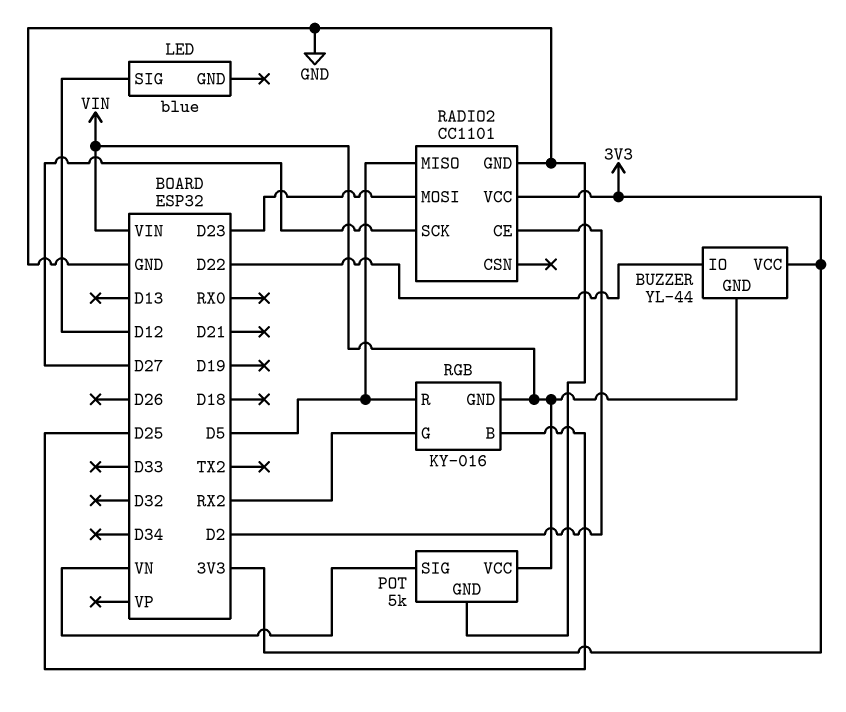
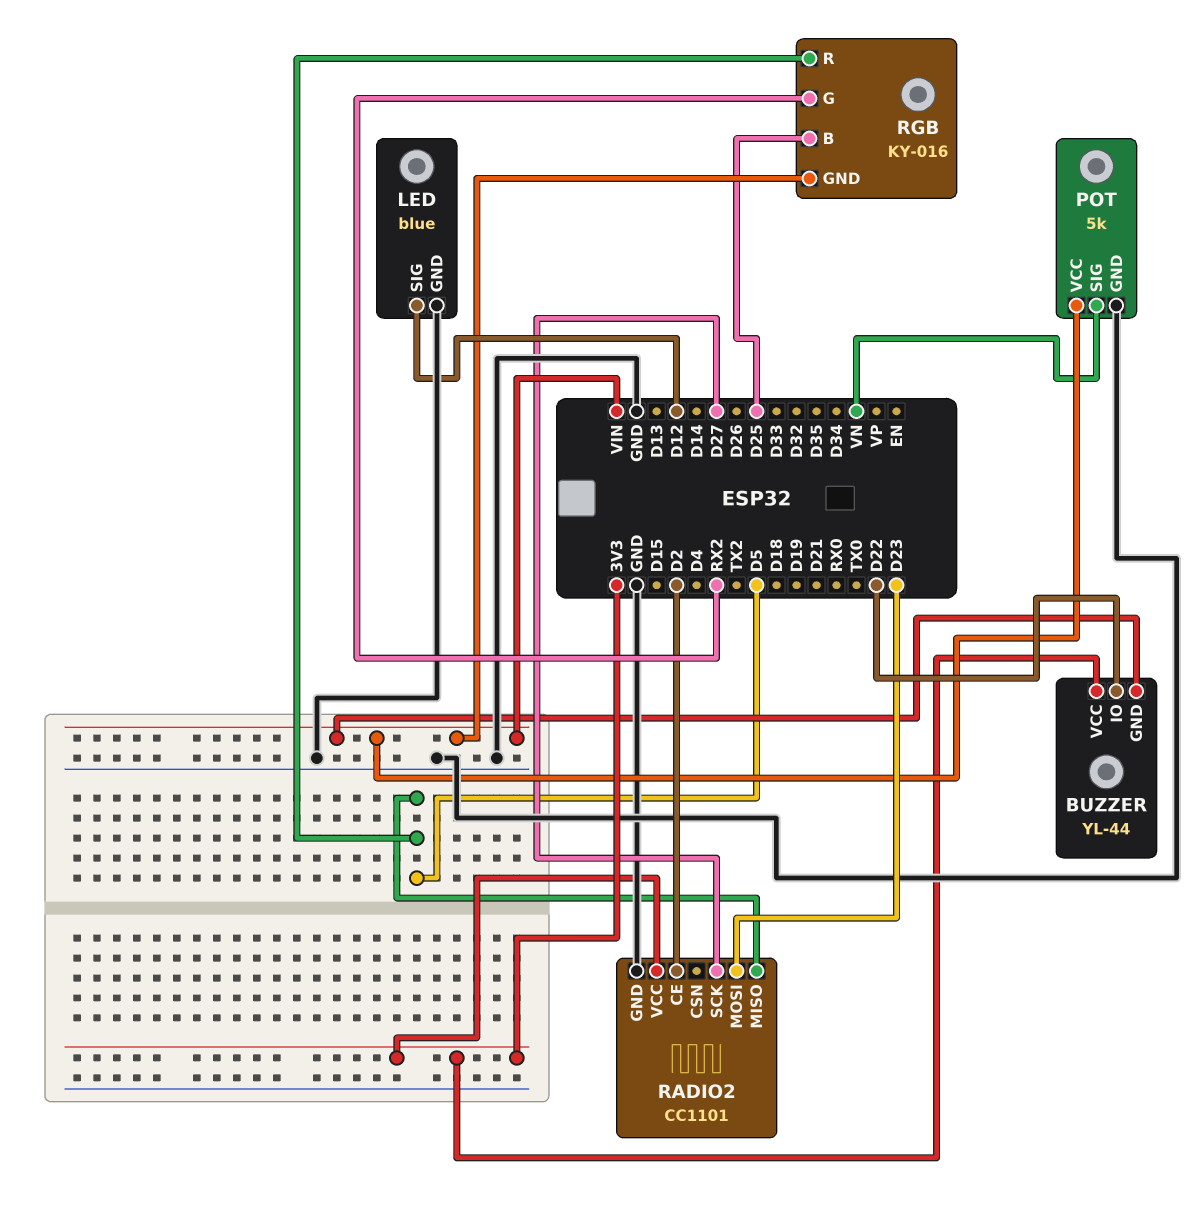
LED pin GND: none -> GND

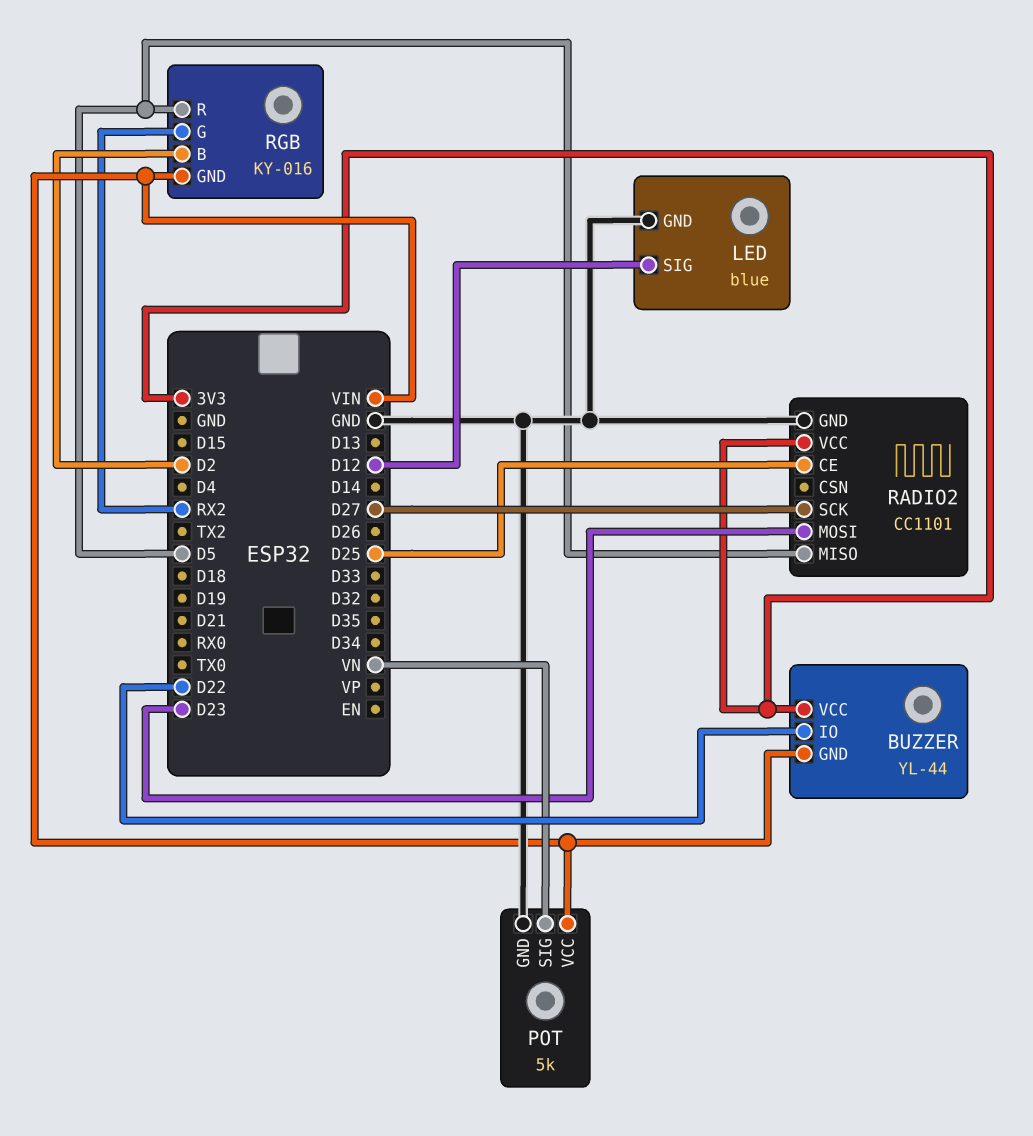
RADIO2 pin CE: D2 -> D25
RGB pin B: D25 -> D2

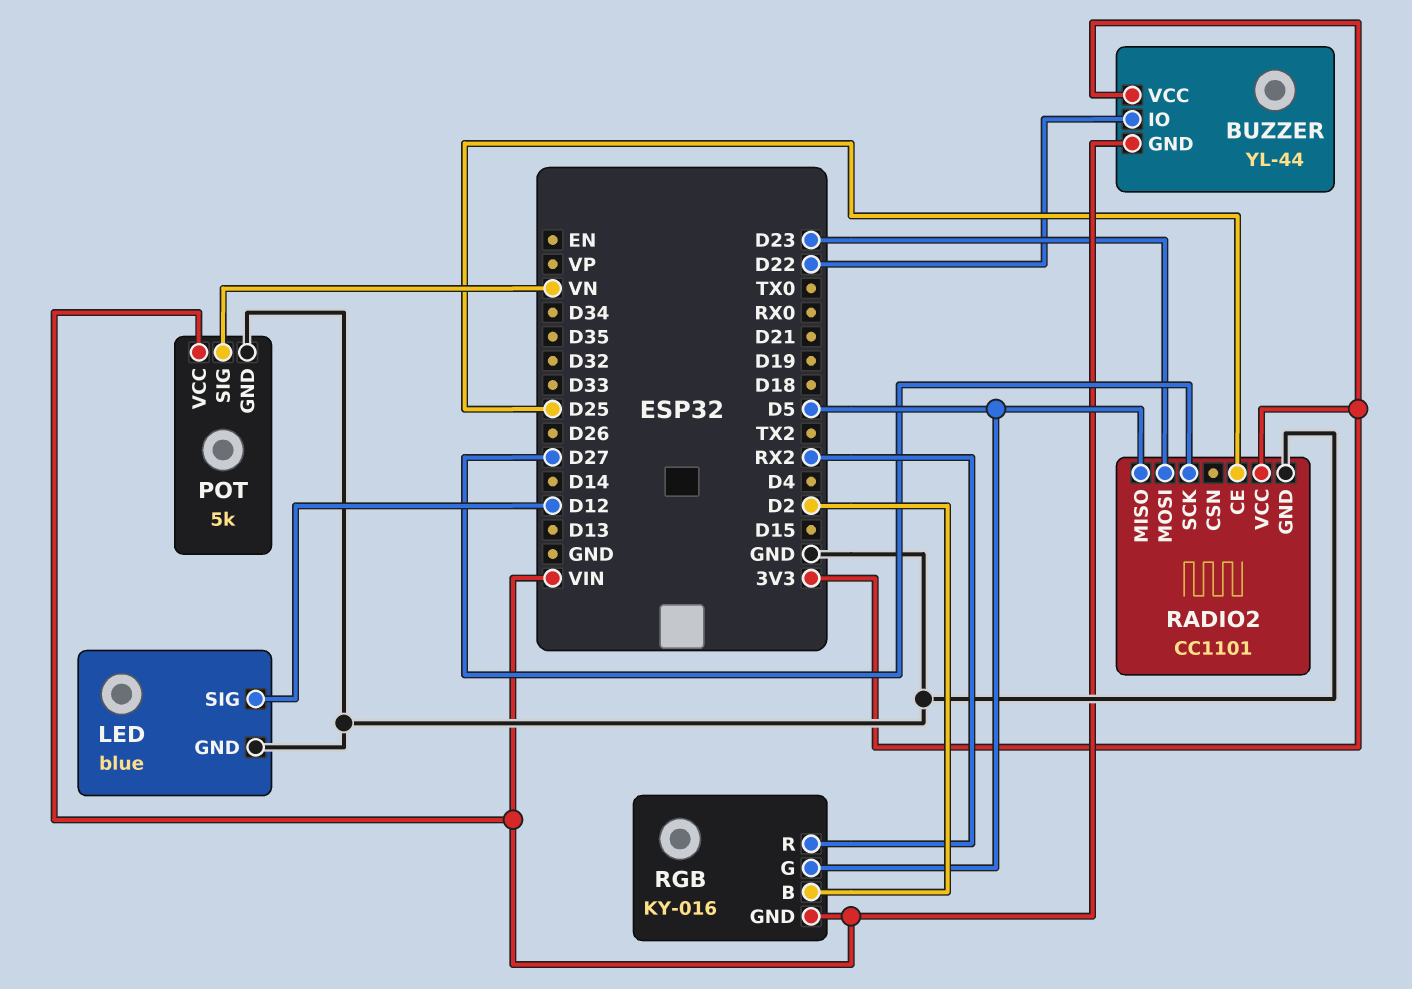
RGB pin G: RX2 -> D5
RGB pin R: D5 -> RX2

